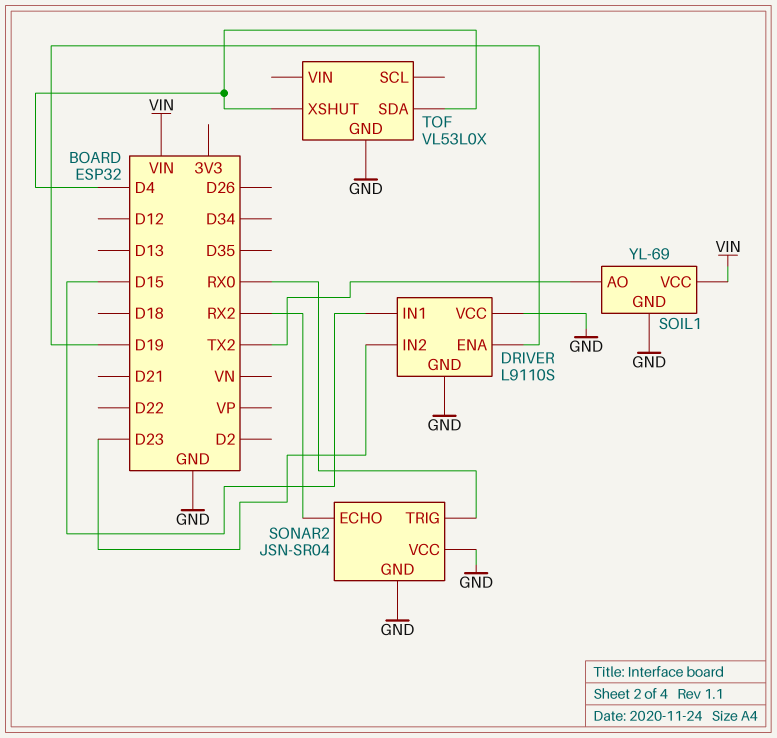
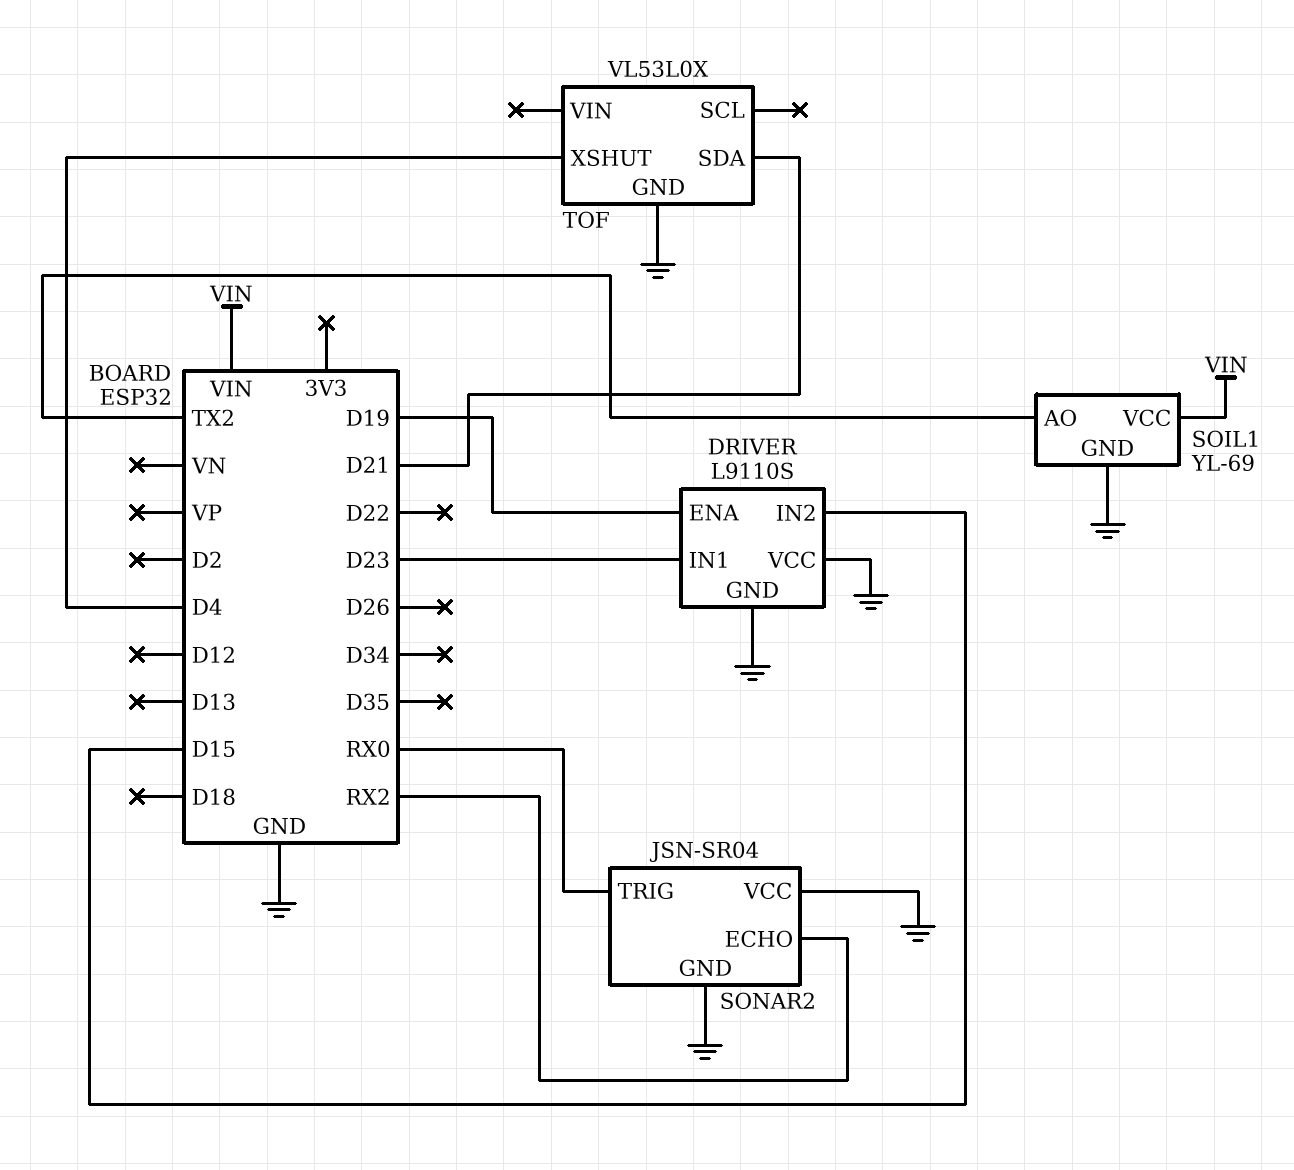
DRIVER pin IN1: D15 -> D23
DRIVER pin IN2: D23 -> D15
TOF pin SDA: D4 -> D21

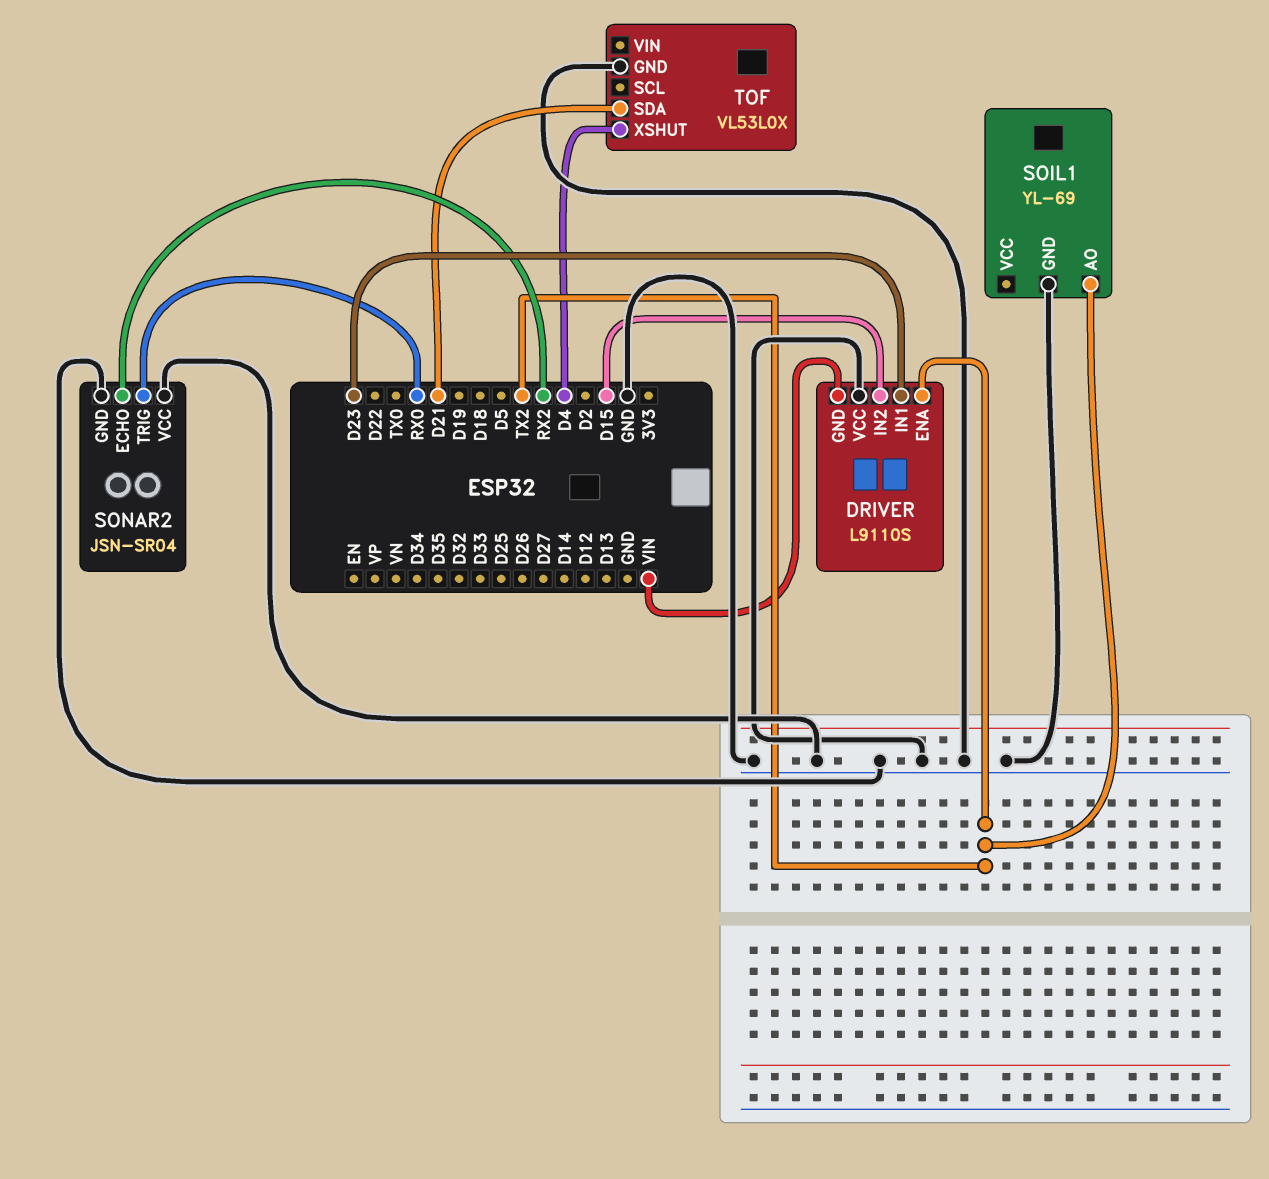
DRIVER pin ENA: D19 -> TX2
DRIVER pin GND: GND -> VIN
SOIL1 pin VCC: VIN -> none

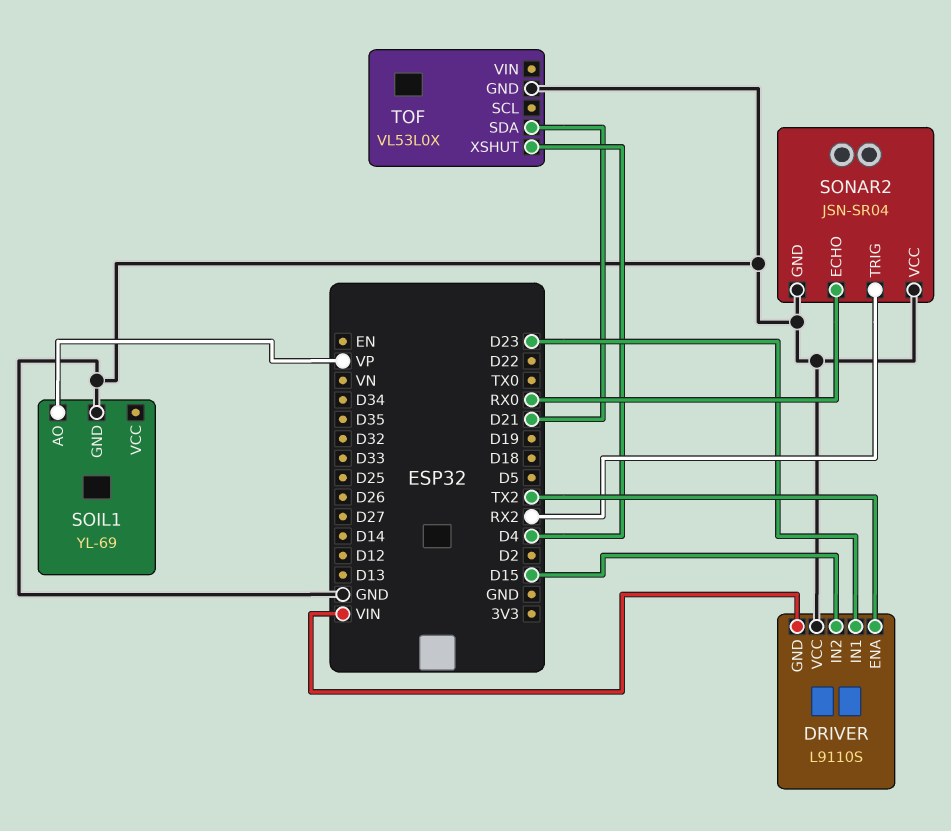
SOIL1 pin AO: TX2 -> VP
SONAR2 pin ECHO: RX2 -> RX0
SONAR2 pin TRIG: RX0 -> RX2

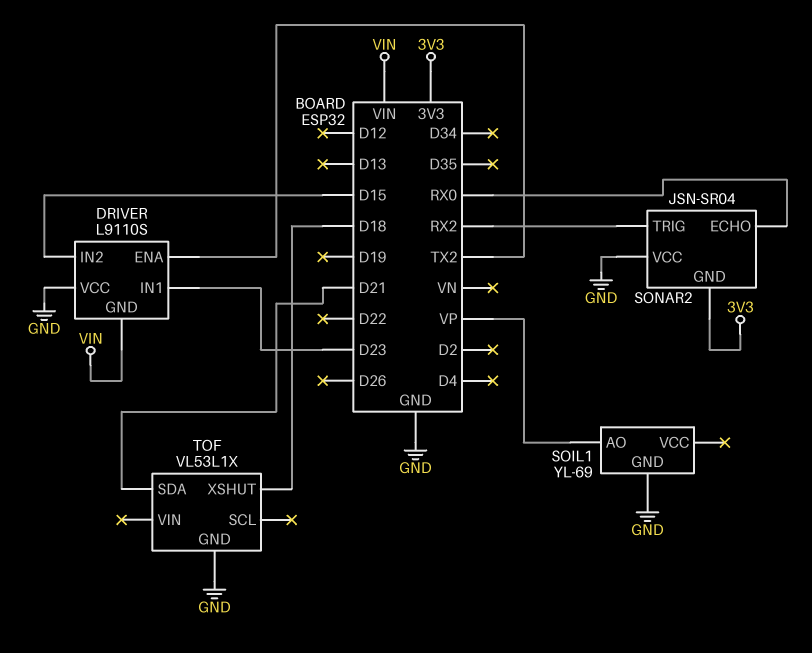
SONAR2 pin GND: GND -> 3V3
TOF: VL53L0X -> VL53L1X
TOF pin XSHUT: D4 -> D18

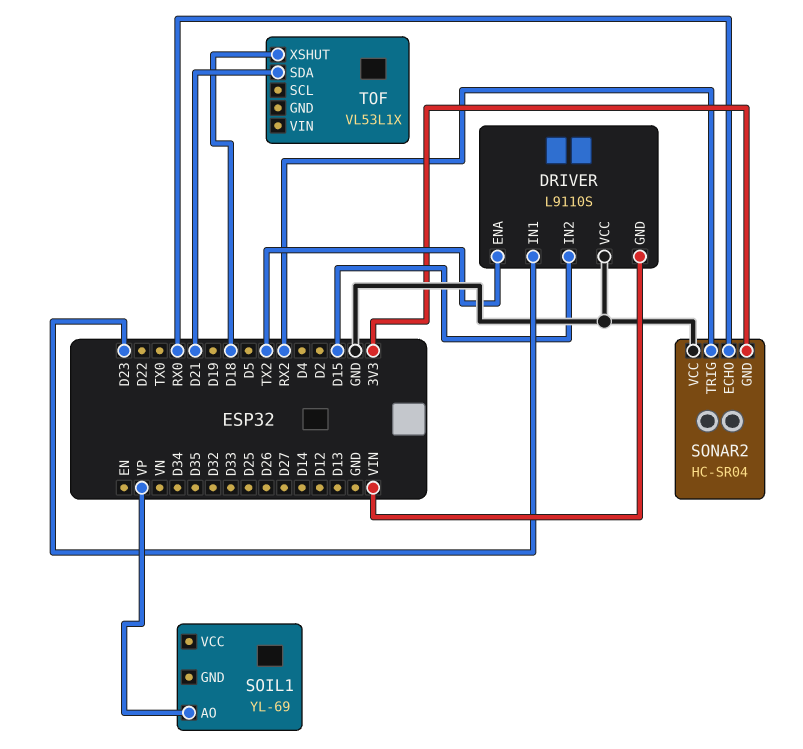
SOIL1 pin GND: GND -> none
SONAR2: JSN-SR04 -> HC-SR04
TOF pin GND: GND -> none

